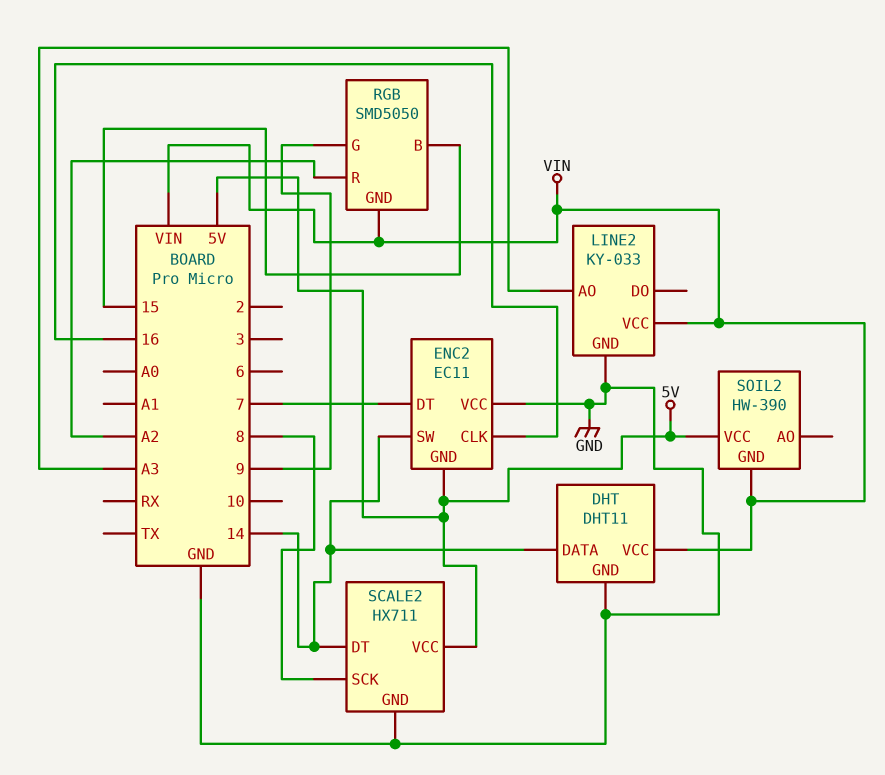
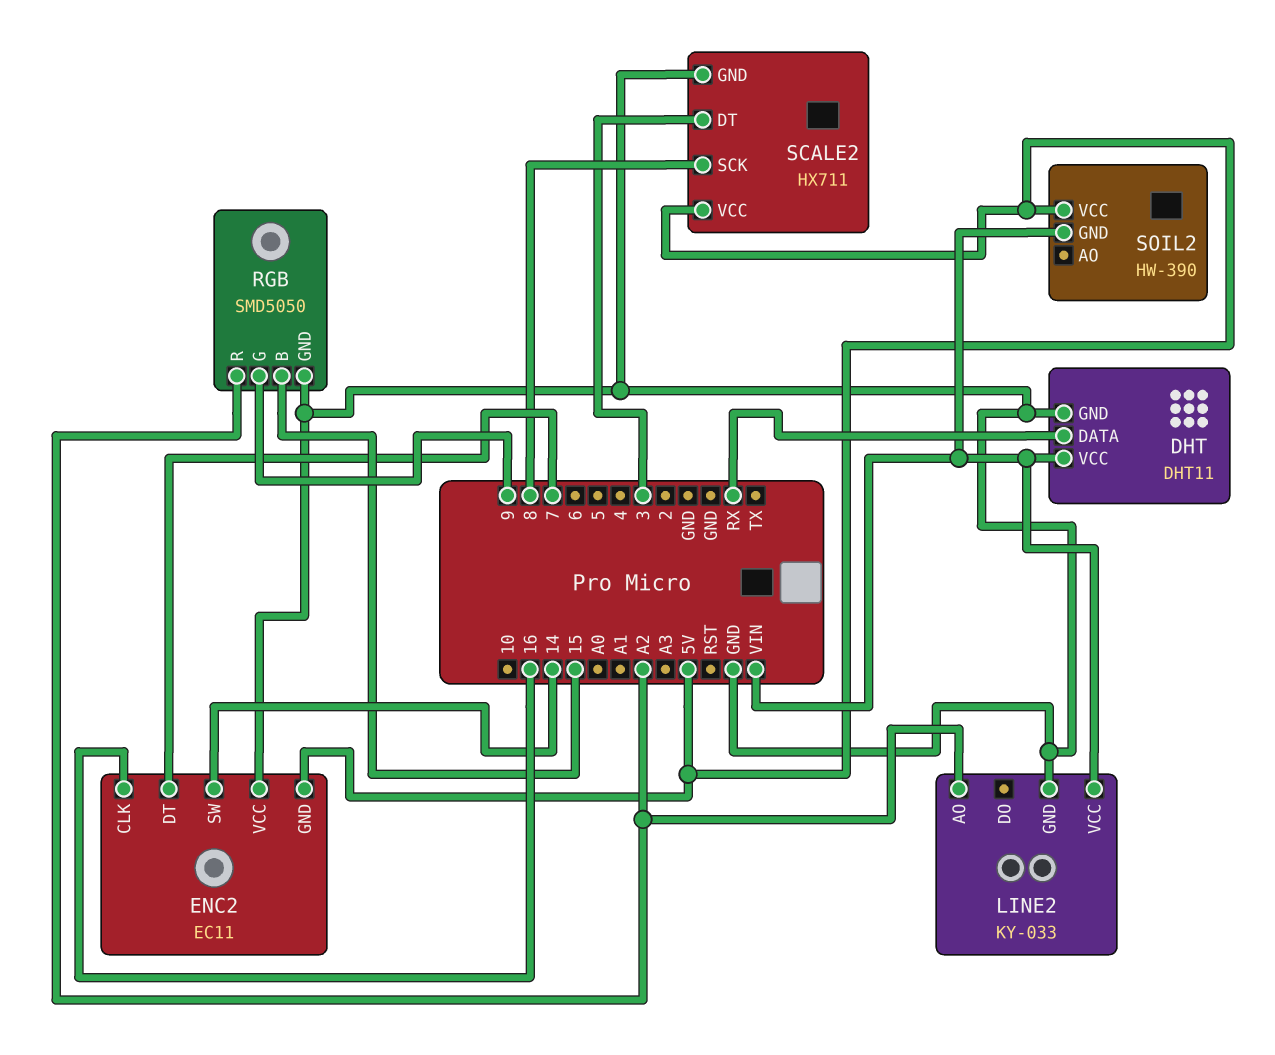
DHT pin DATA: 14 -> RX
LINE2 pin AO: A3 -> A2
RGB pin GND: VIN -> GND
SCALE2 pin DT: 14 -> 3

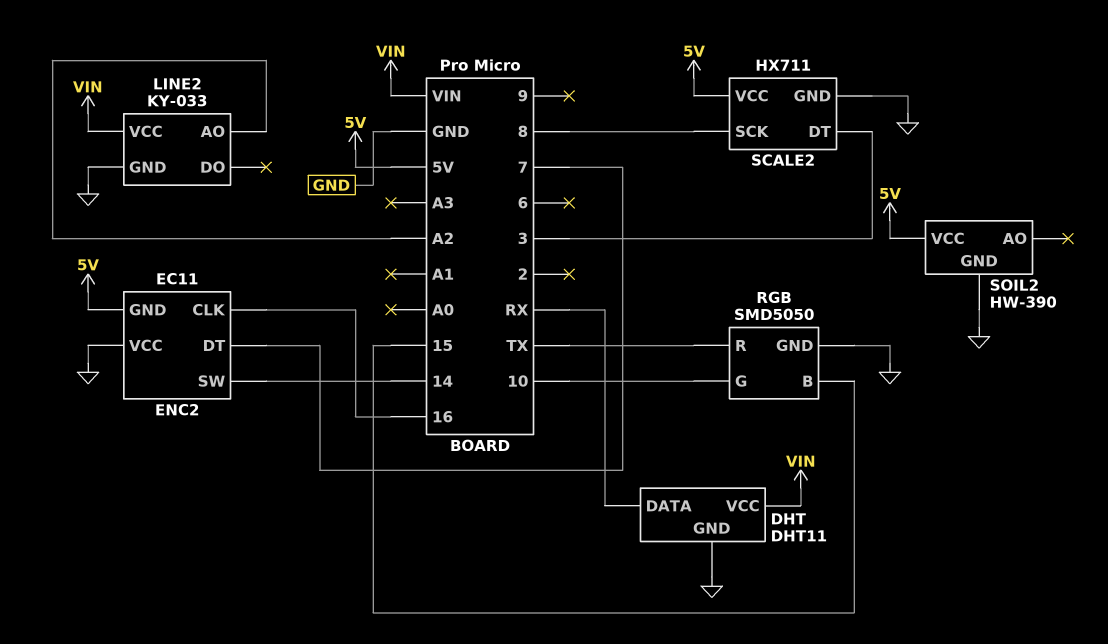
RGB pin G: 9 -> 10
RGB pin R: A2 -> TX
SOIL2 pin GND: VIN -> GND

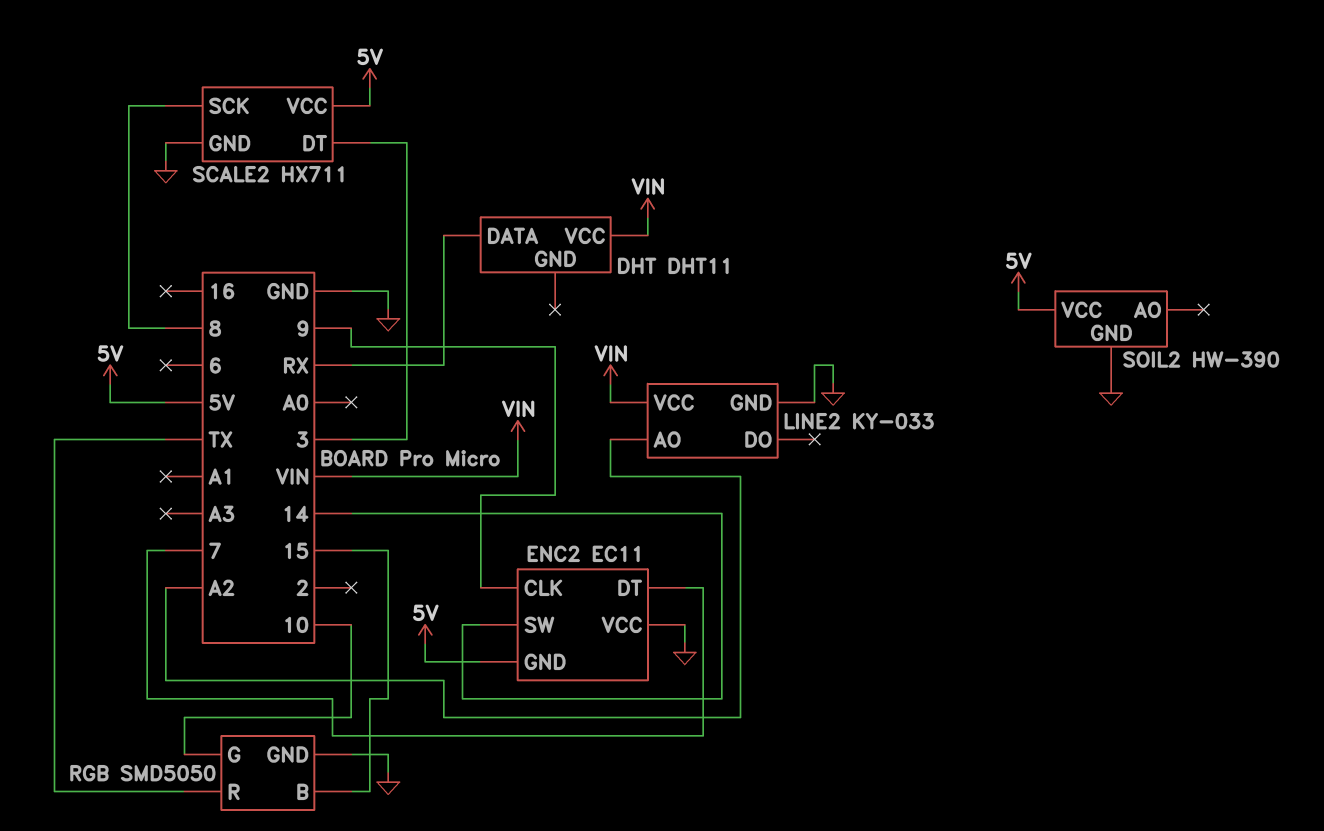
DHT pin GND: GND -> none
ENC2 pin CLK: 16 -> 9

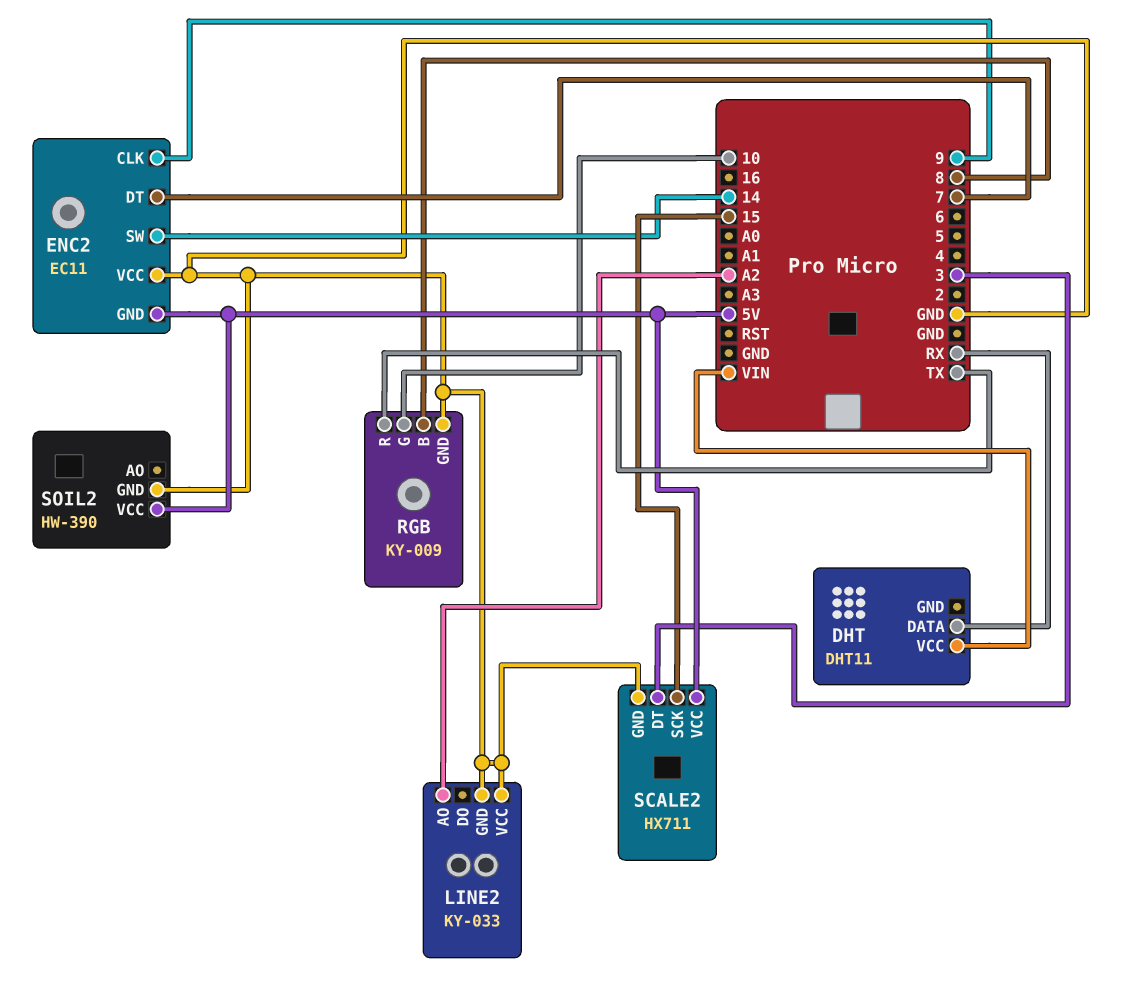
LINE2 pin VCC: VIN -> GND
RGB: SMD5050 -> KY-009
RGB pin B: 15 -> 8
SCALE2 pin SCK: 8 -> 15

